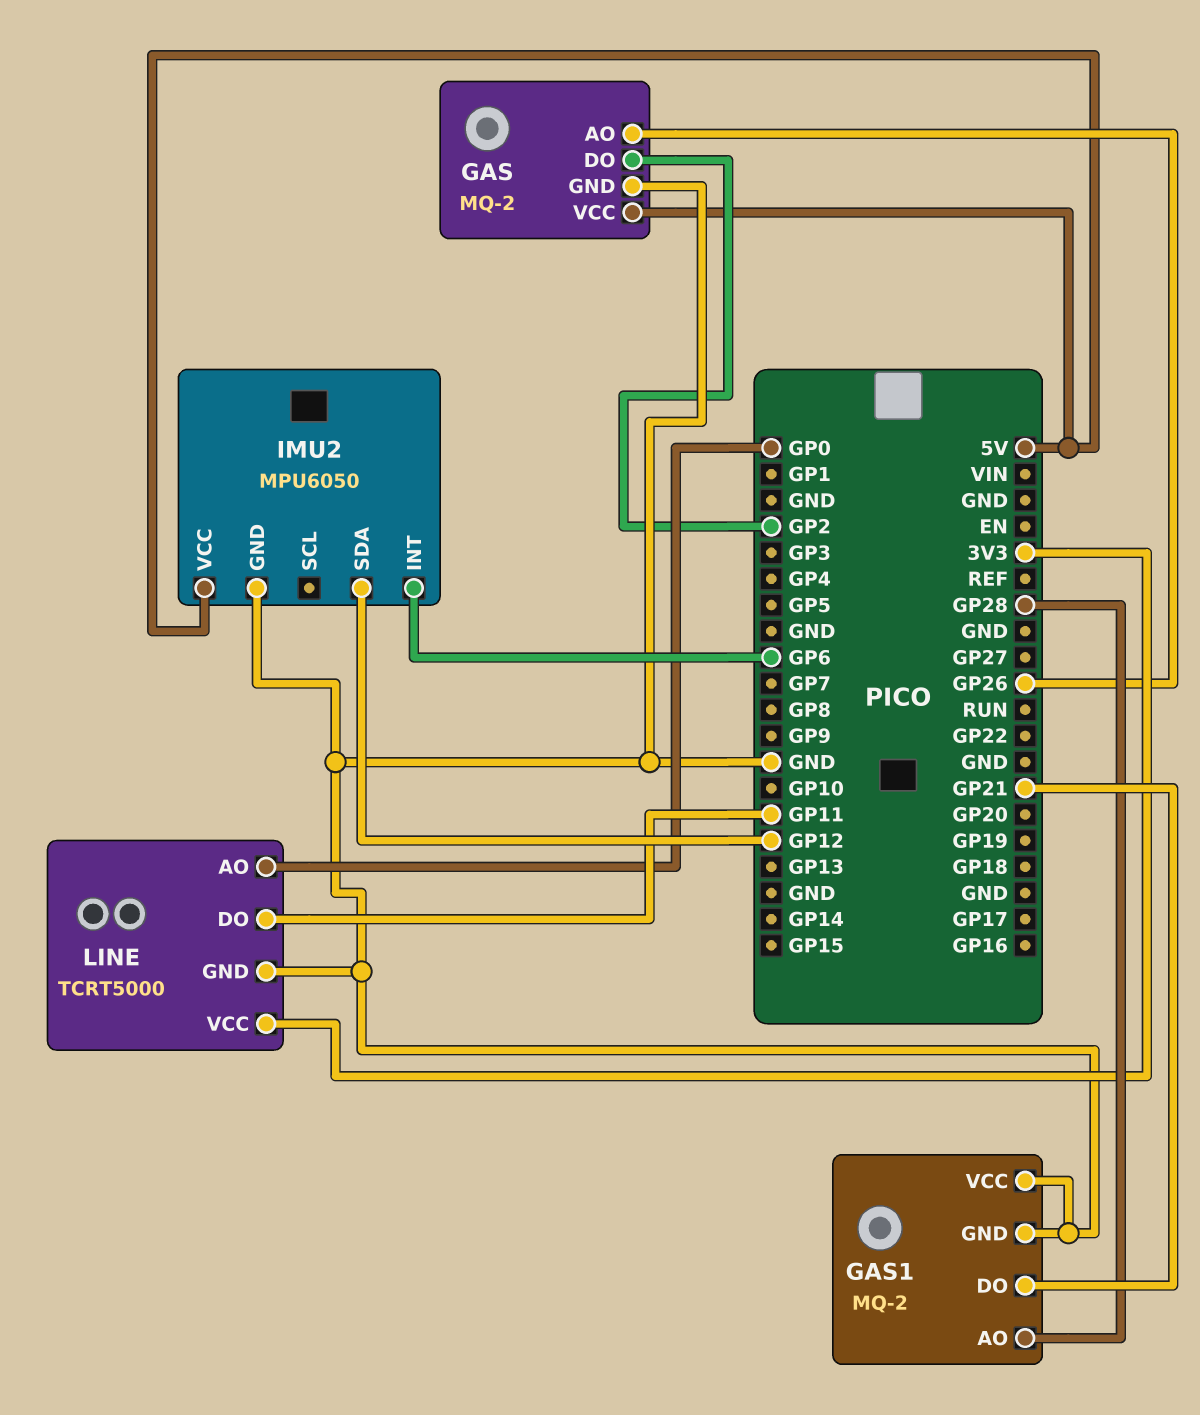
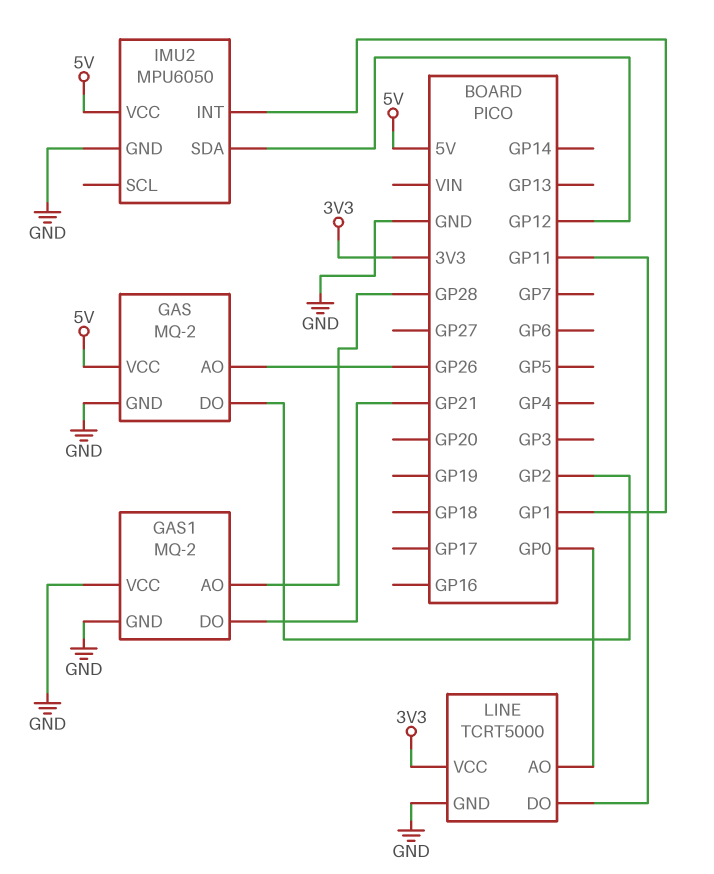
IMU2 pin INT: GP6 -> GP1

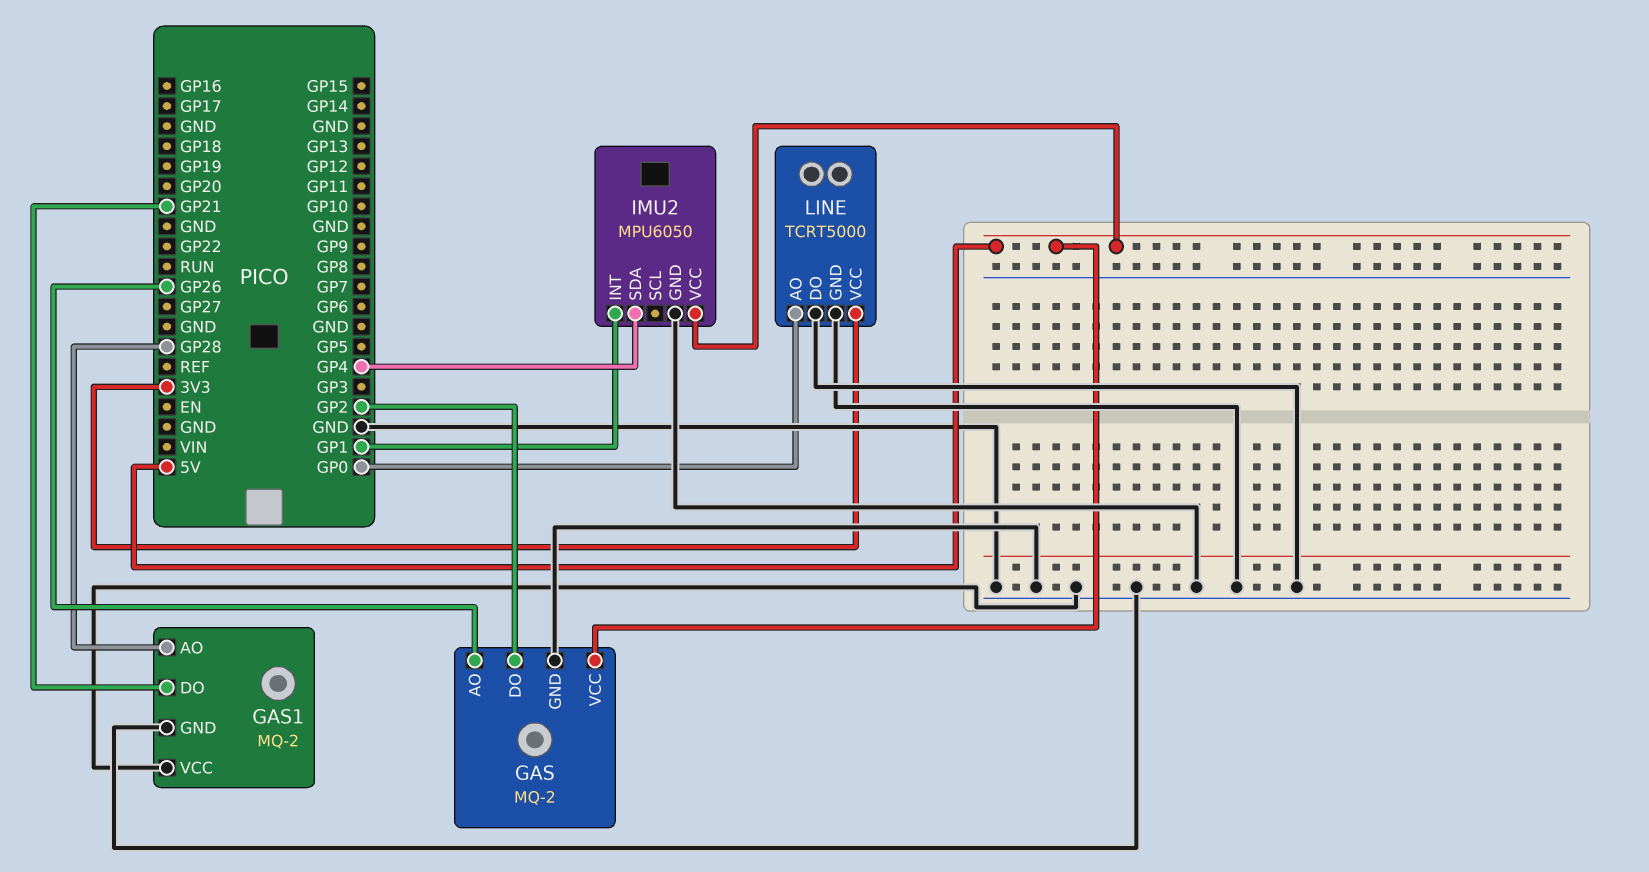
IMU2 pin SDA: GP12 -> GP4
LINE pin DO: GP11 -> GND

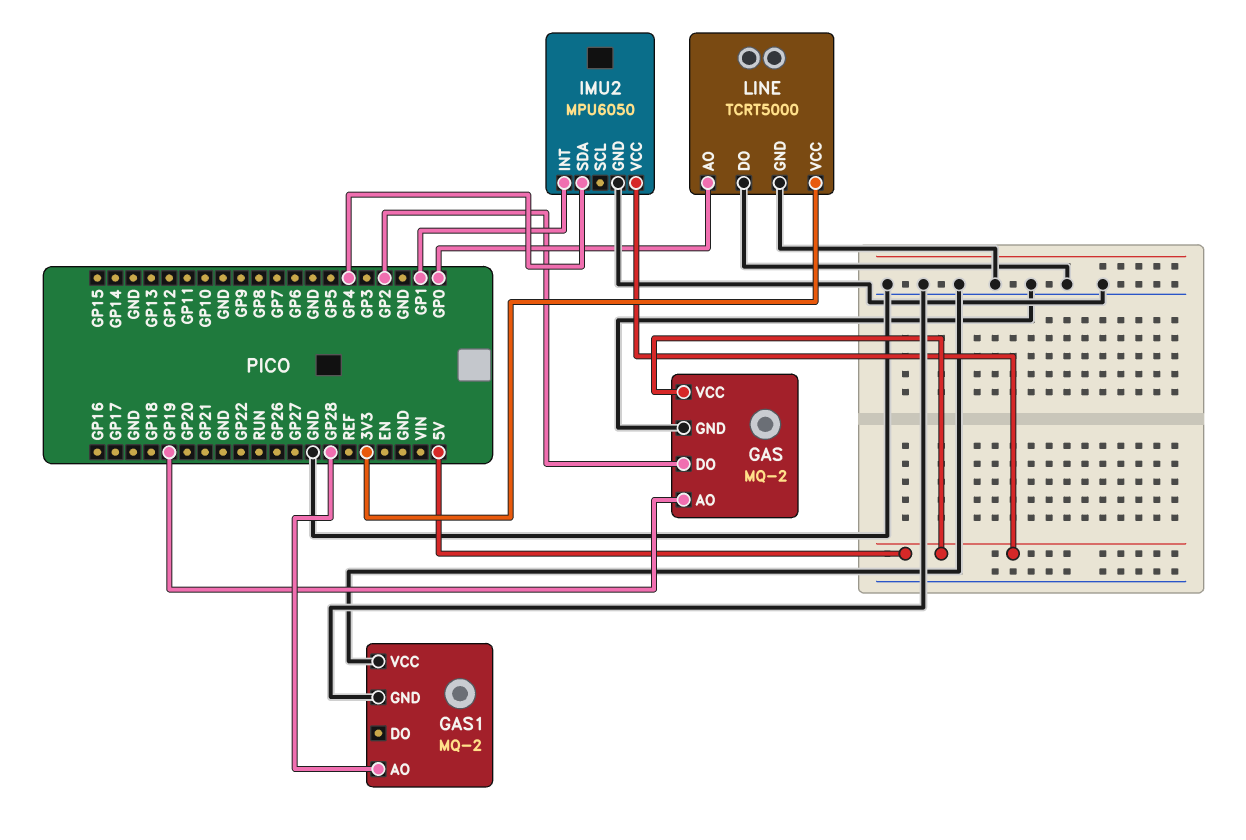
GAS pin AO: GP26 -> GP19
GAS1 pin DO: GP21 -> none

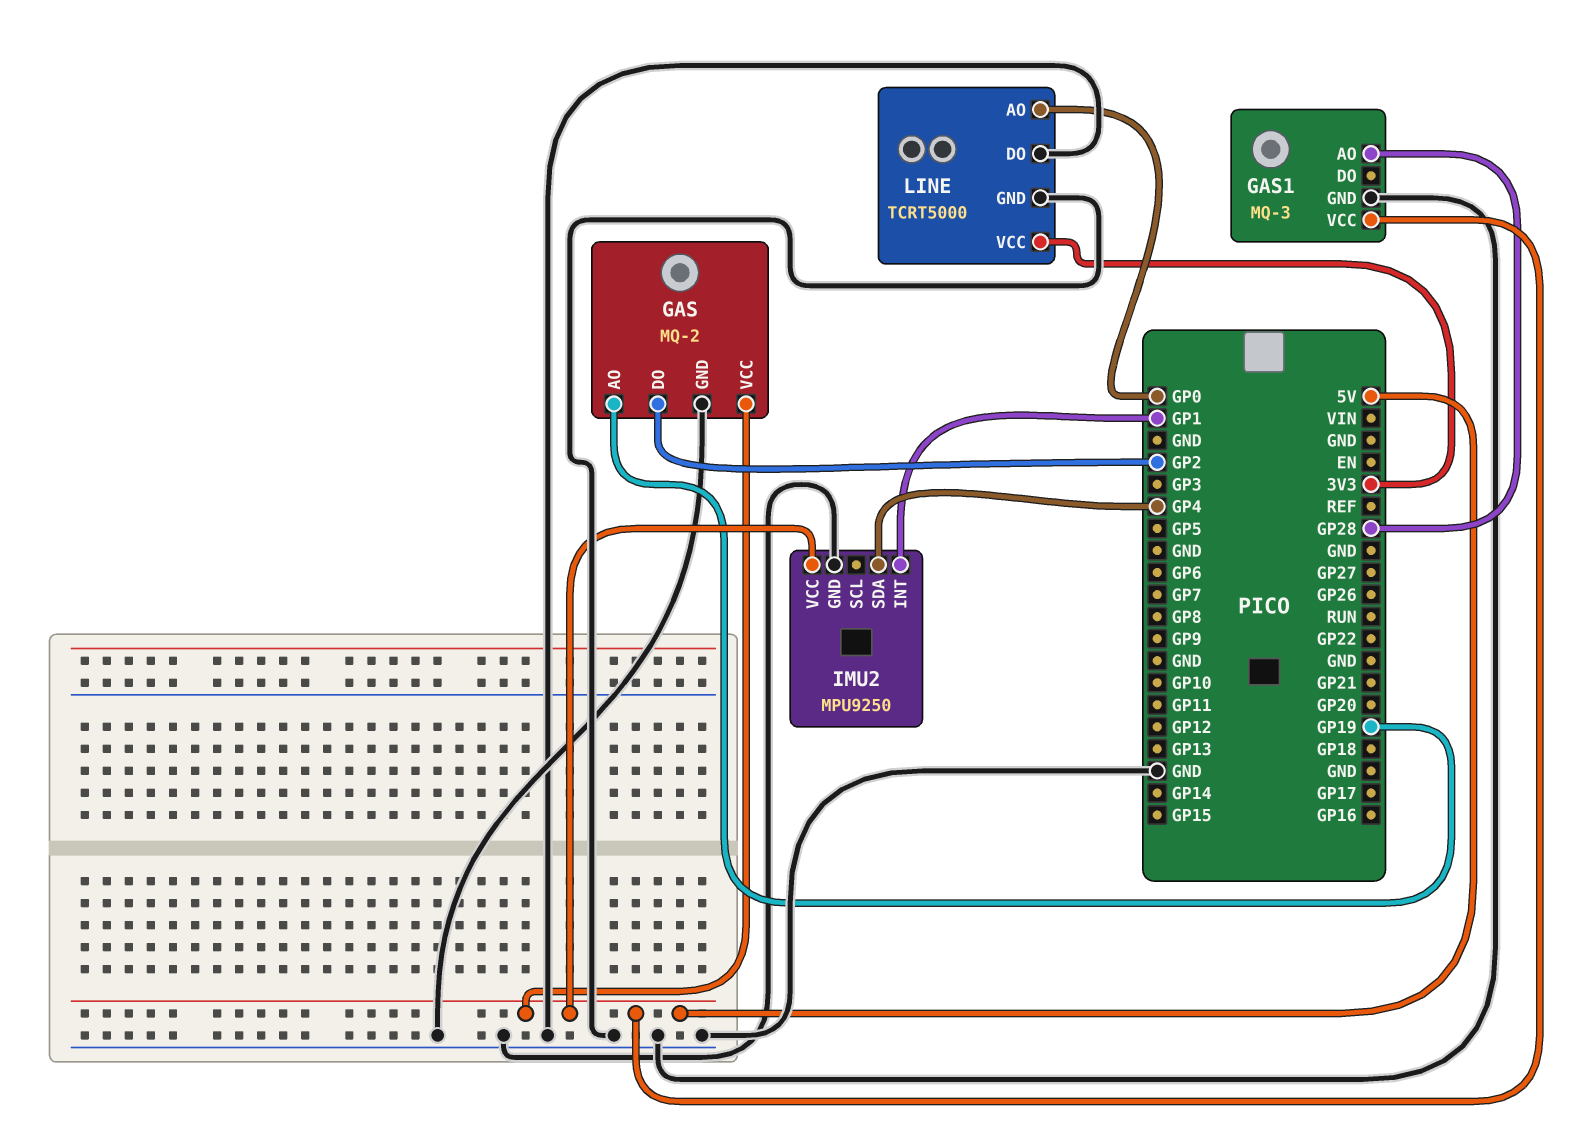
GAS1: MQ-2 -> MQ-3
GAS1 pin VCC: GND -> 5V
IMU2: MPU6050 -> MPU9250

